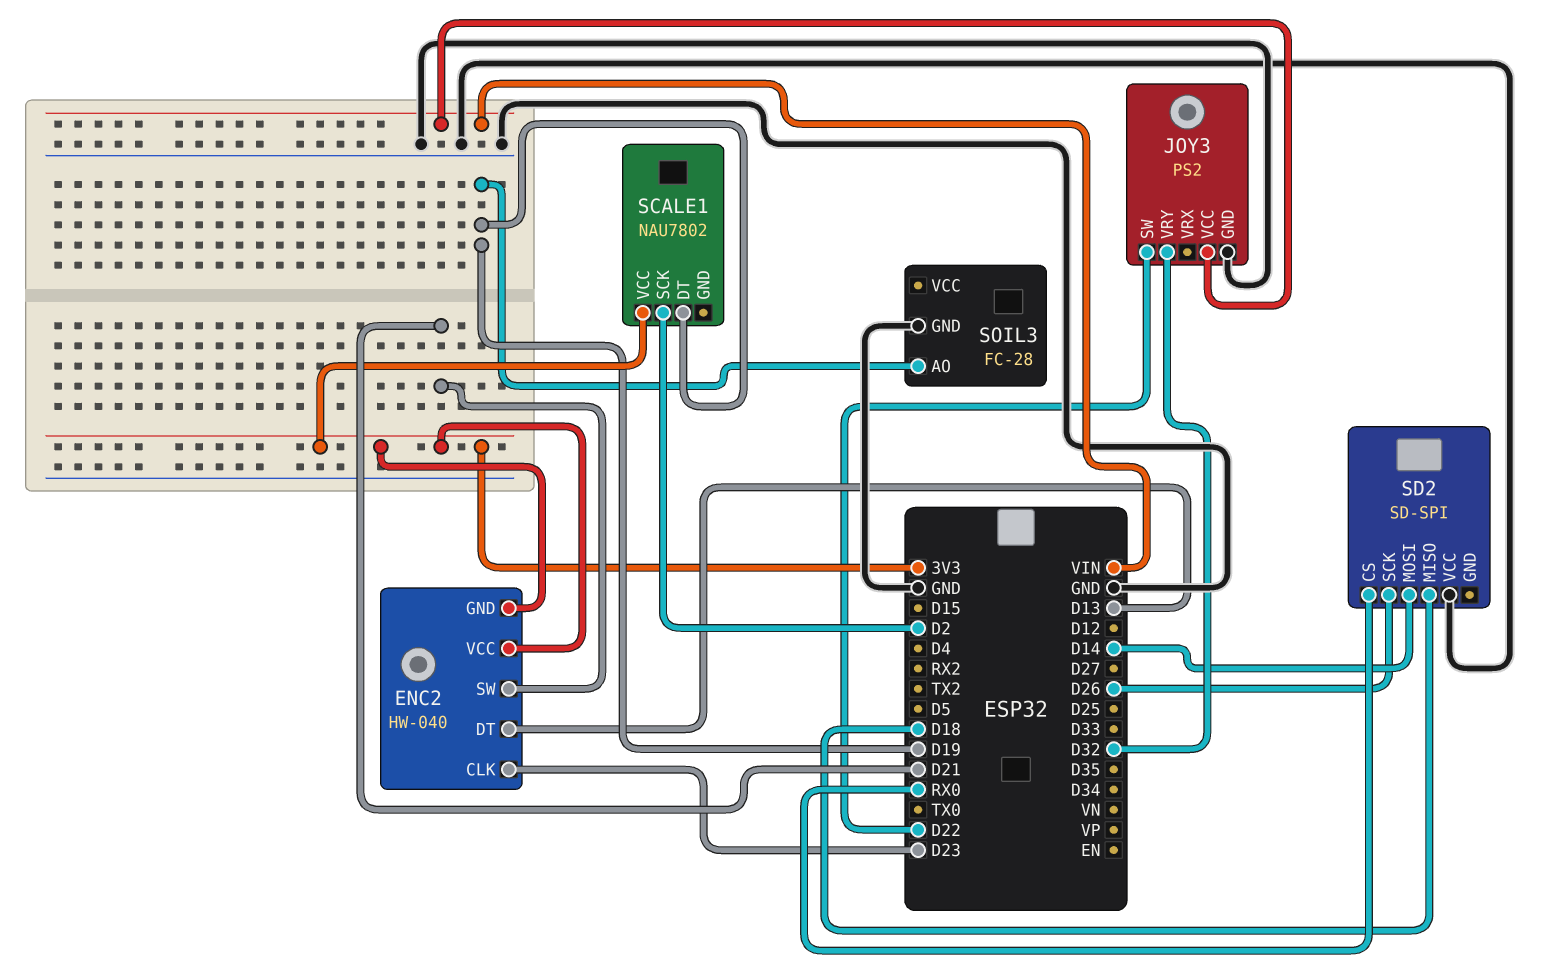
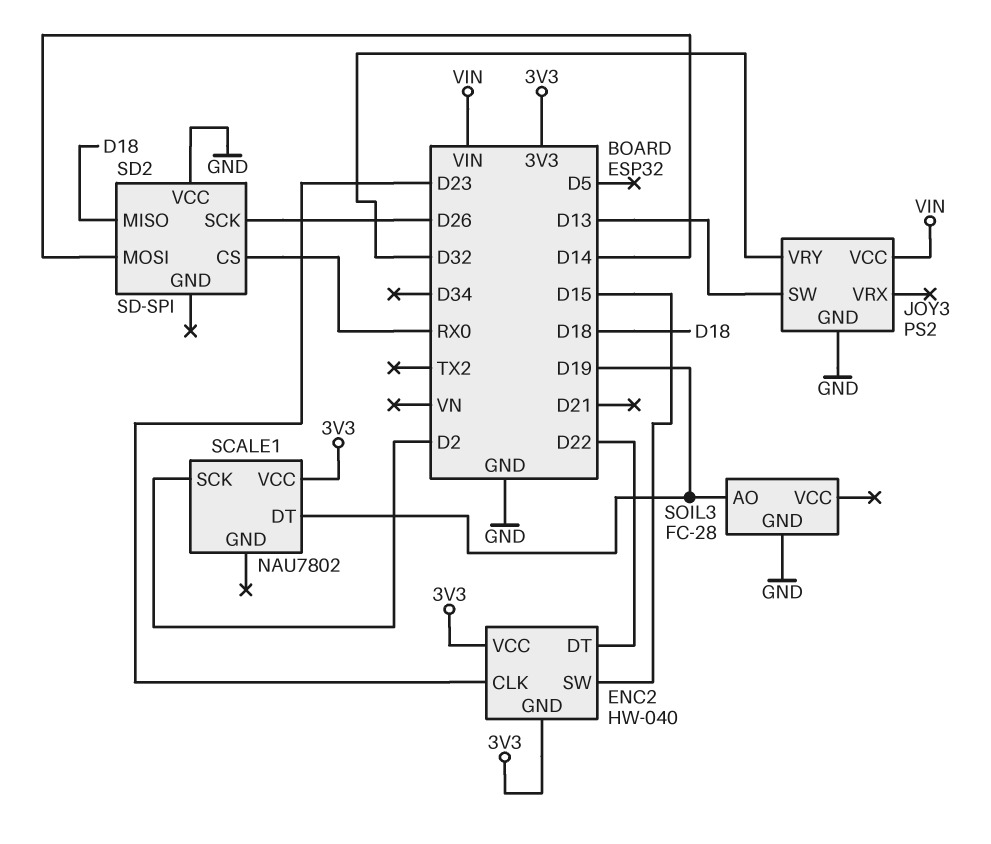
ENC2 pin DT: D13 -> D22
ENC2 pin SW: D21 -> D15
JOY3 pin SW: D22 -> D13

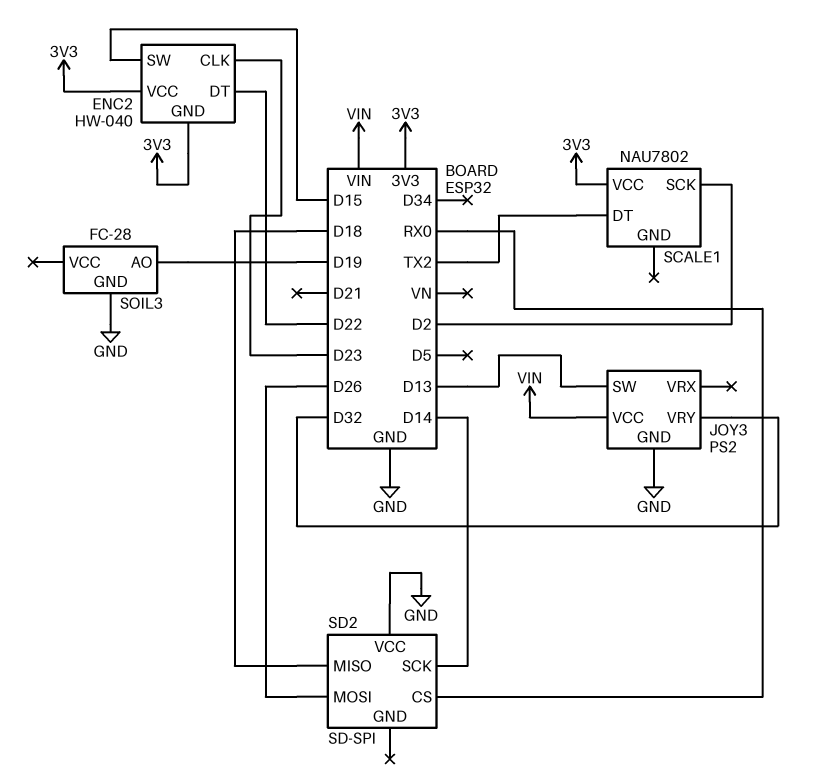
SCALE1 pin DT: D19 -> TX2
SD2 pin MOSI: D14 -> D26
SD2 pin SCK: D26 -> D14

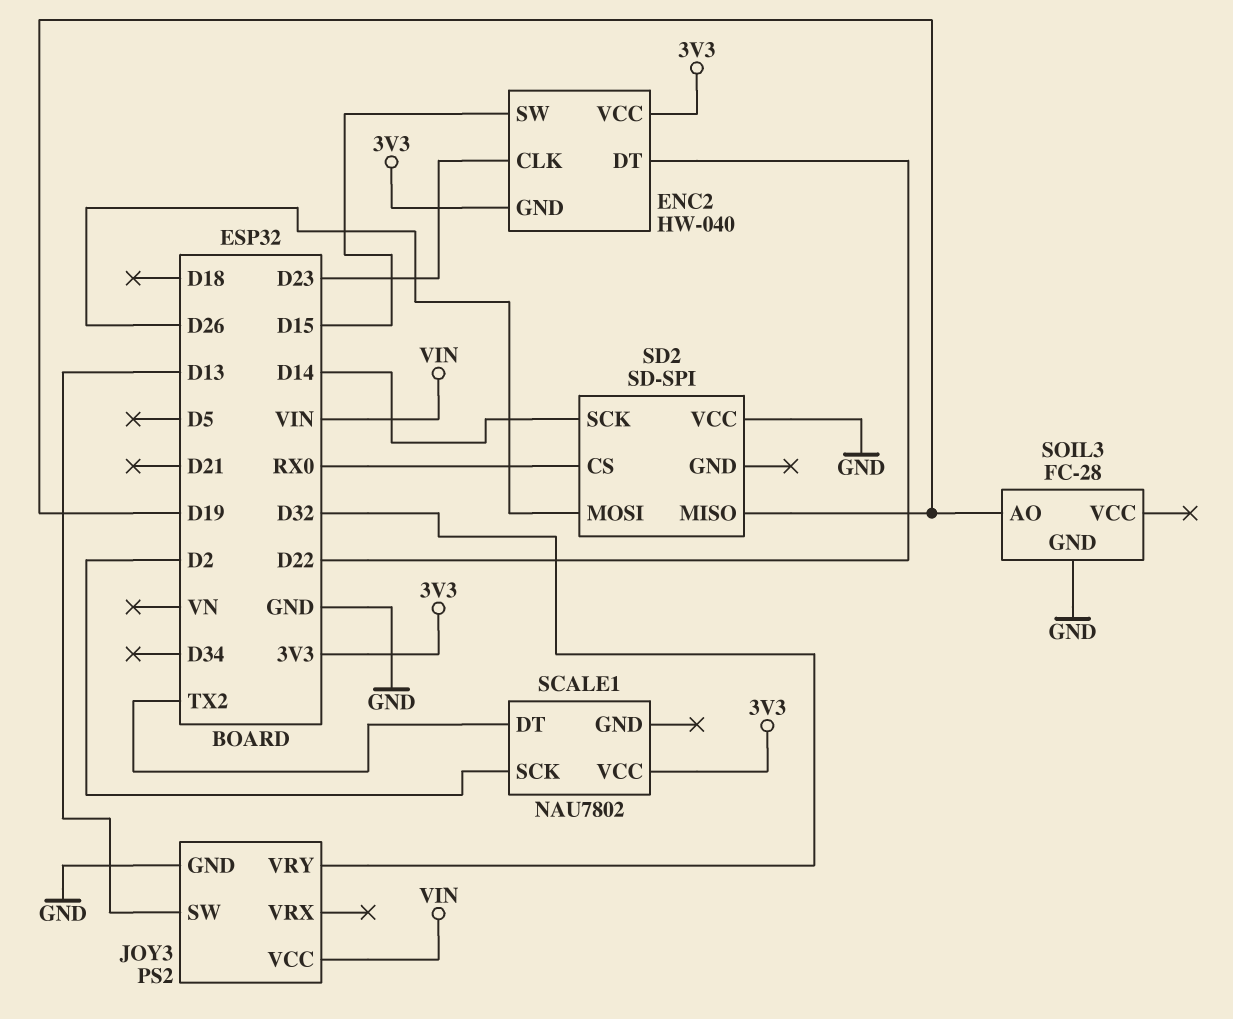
SD2 pin MISO: D18 -> D19

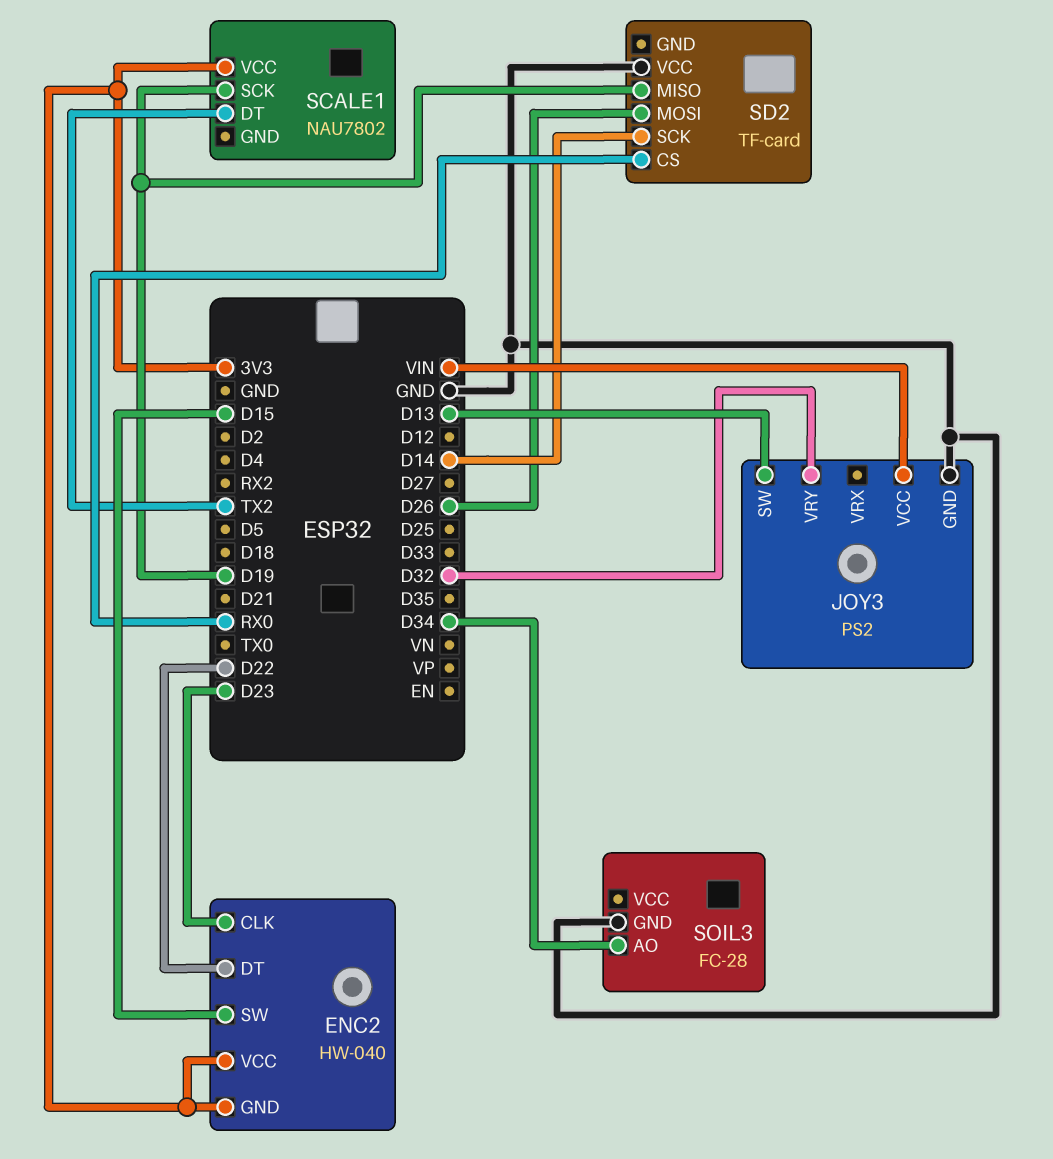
SCALE1 pin SCK: D2 -> D19
SD2: SD-SPI -> TF-card
SOIL3 pin AO: D19 -> D34

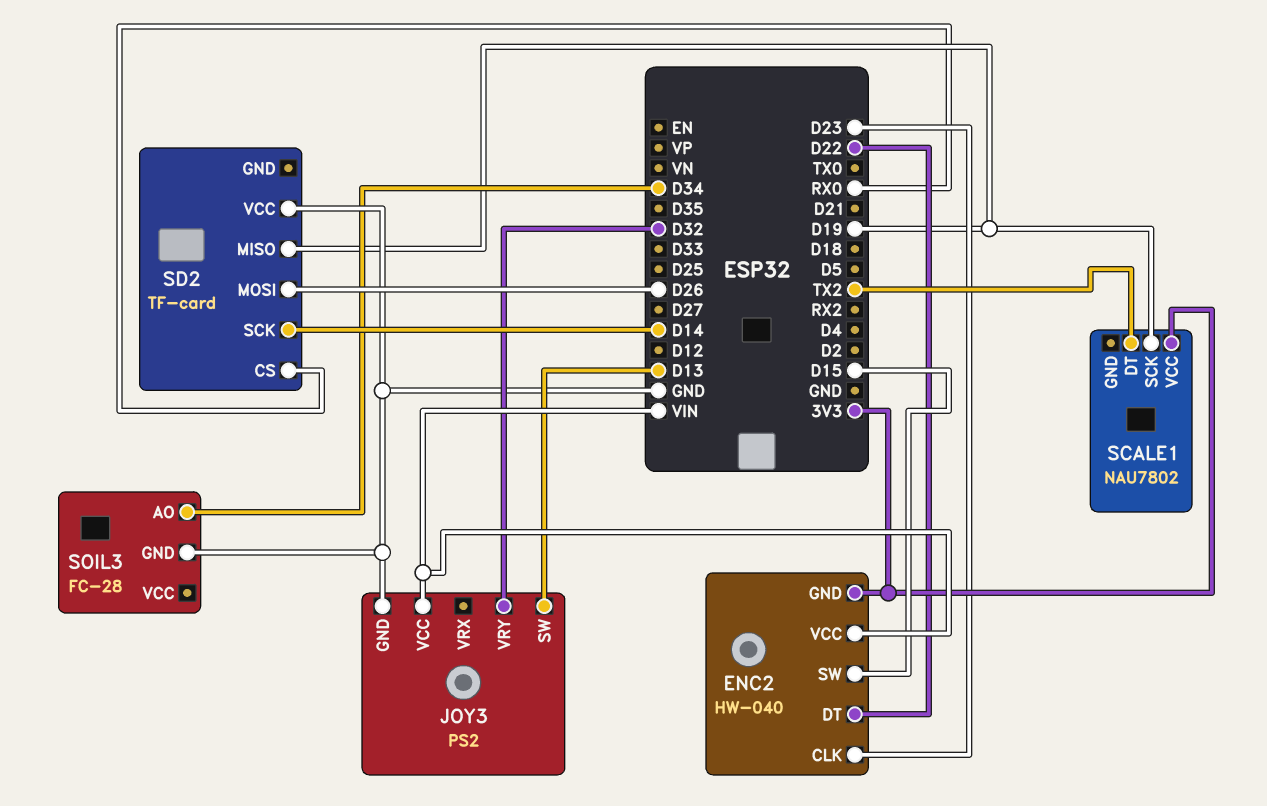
ENC2 pin VCC: 3V3 -> VIN

